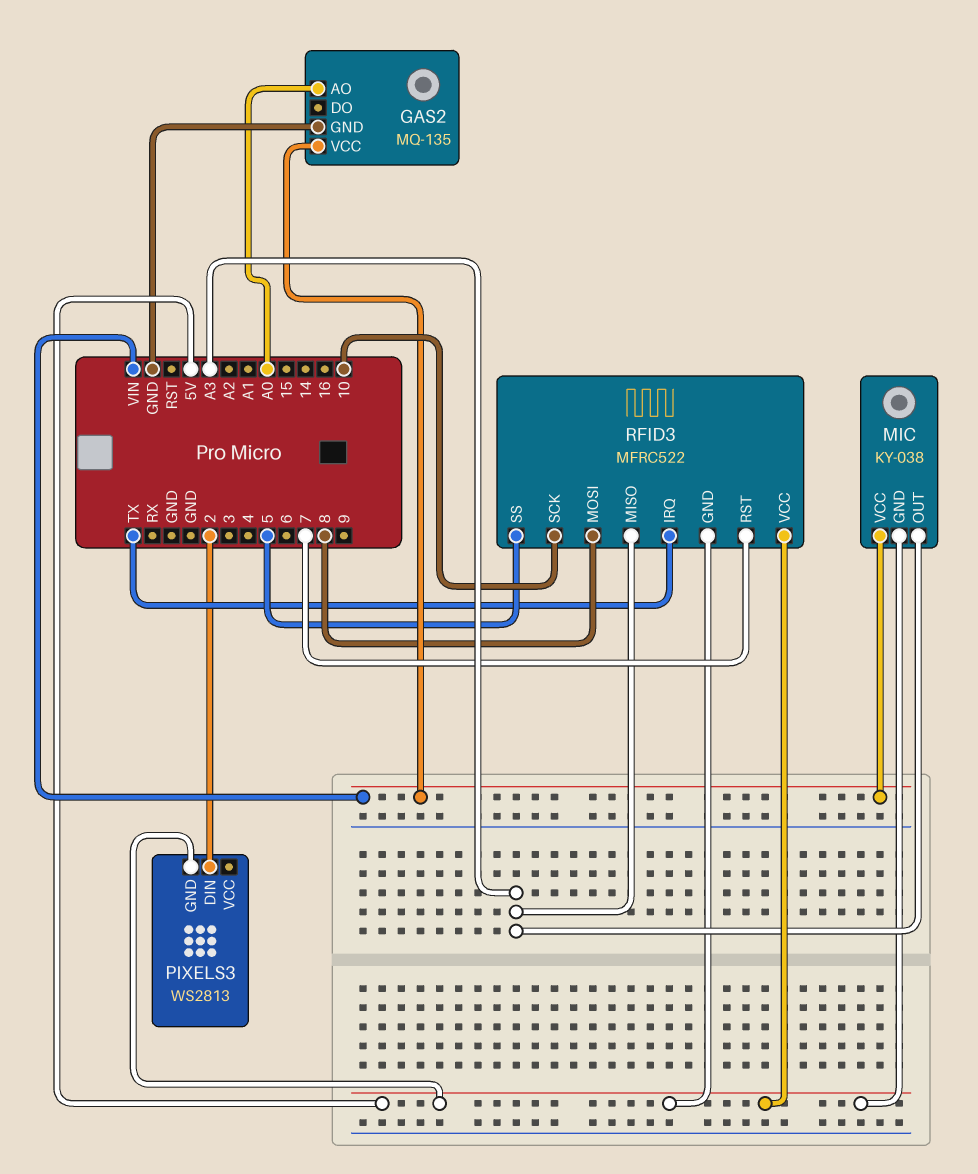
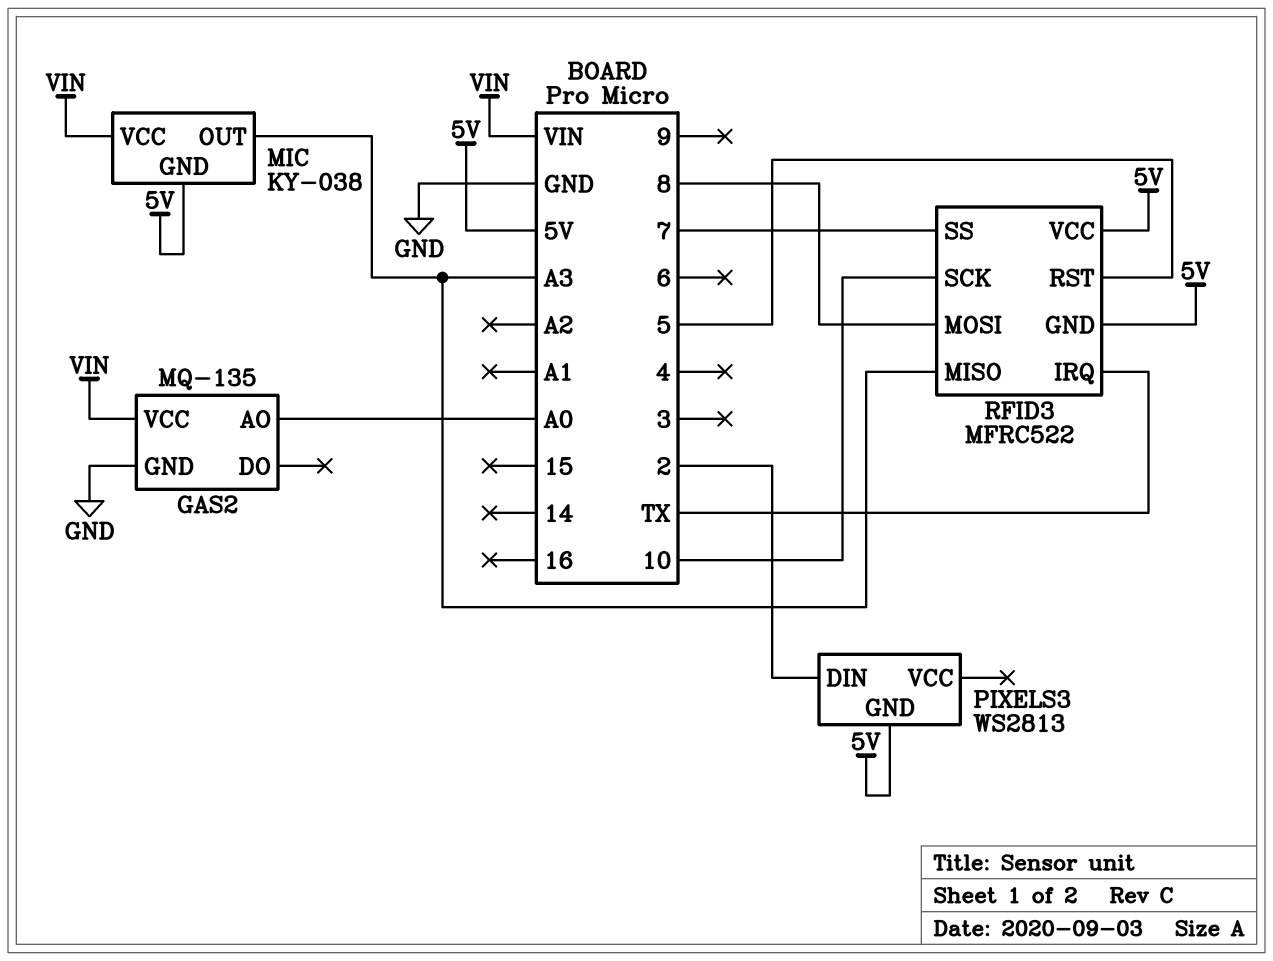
RFID3 pin RST: 7 -> 5
RFID3 pin SS: 5 -> 7

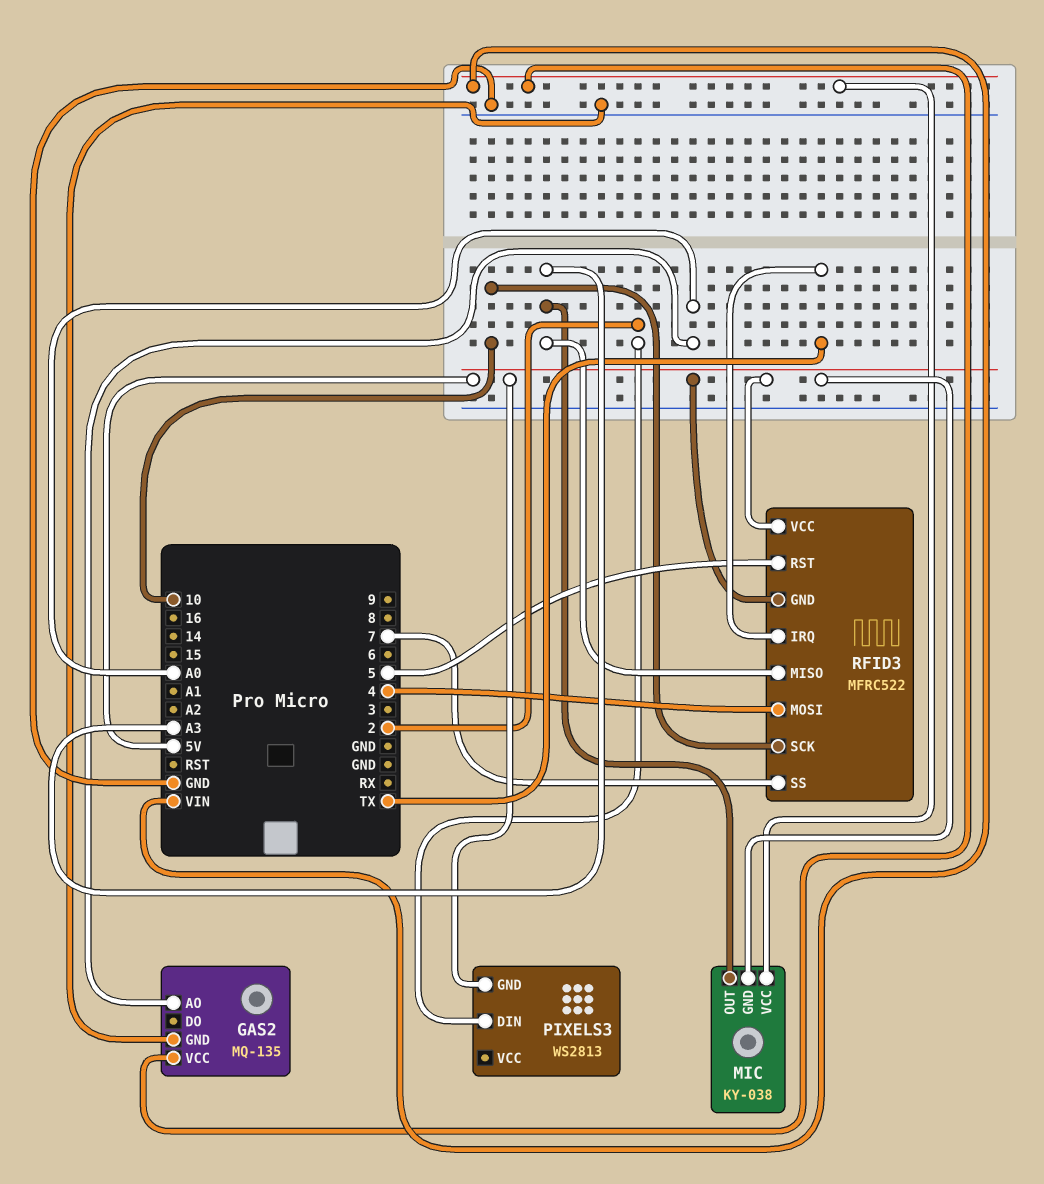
RFID3 pin MOSI: 8 -> 4

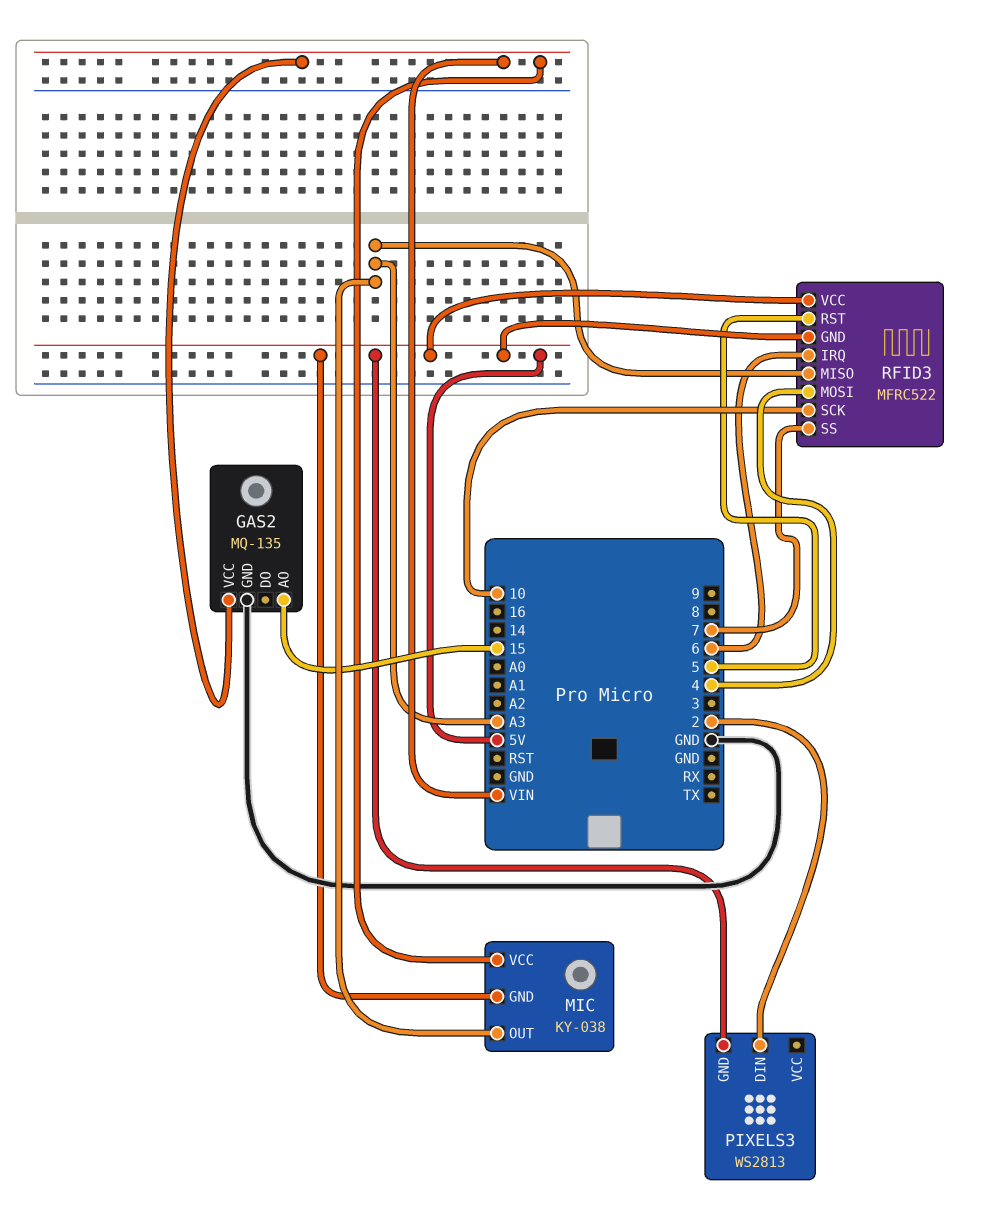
GAS2 pin AO: A0 -> 15
RFID3 pin IRQ: TX -> 6

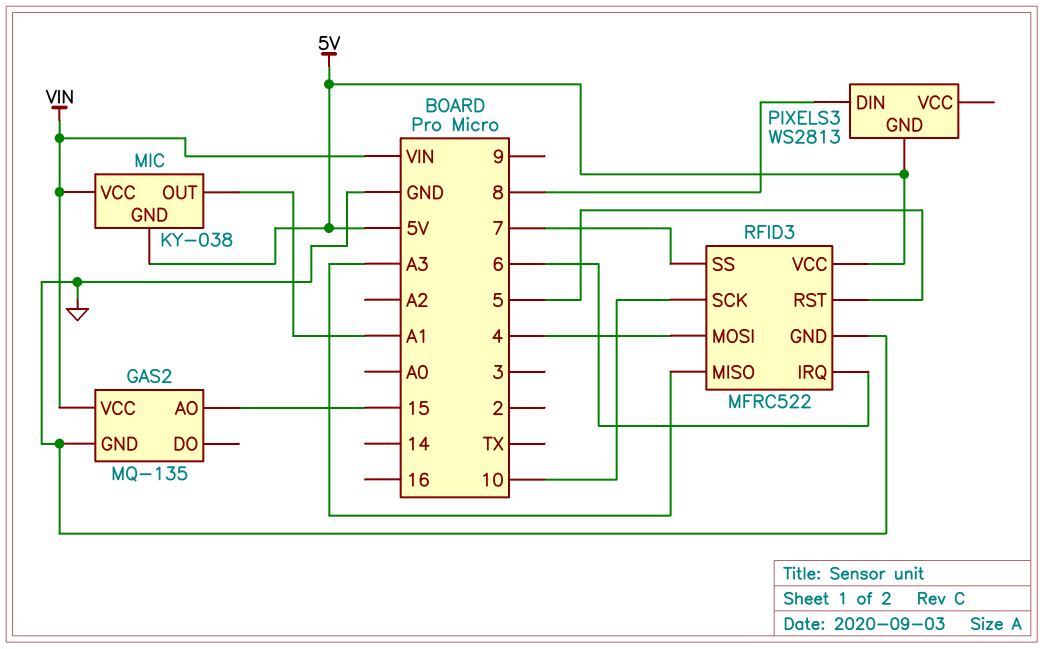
MIC pin OUT: A3 -> A1
PIXELS3 pin DIN: 2 -> 8
RFID3 pin GND: 5V -> GND

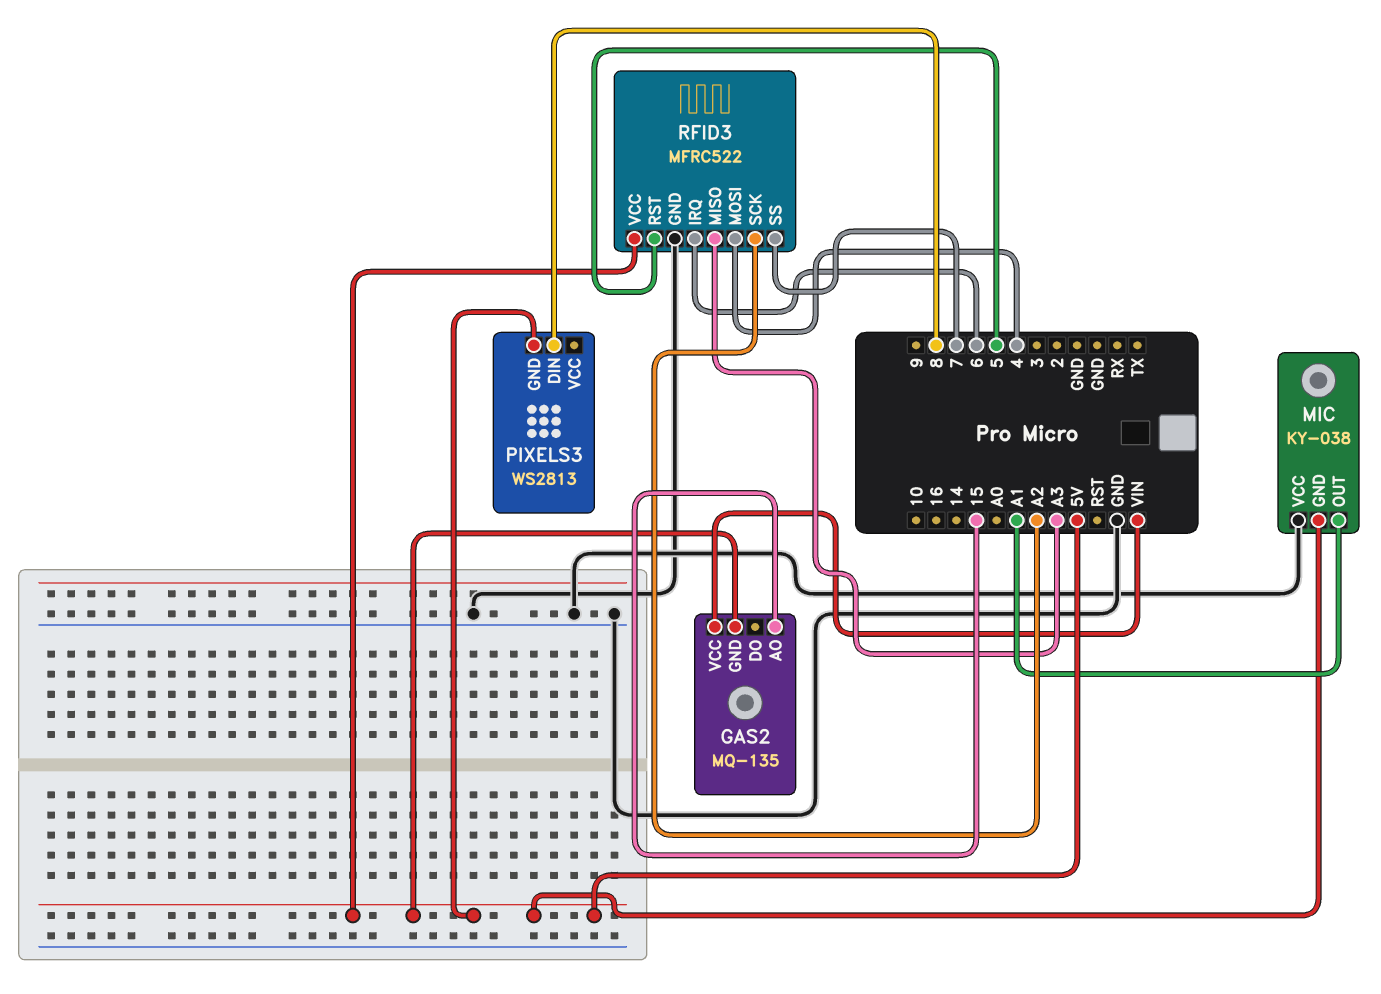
GAS2 pin GND: GND -> 5V
MIC pin VCC: VIN -> GND
RFID3 pin SCK: 10 -> A2

